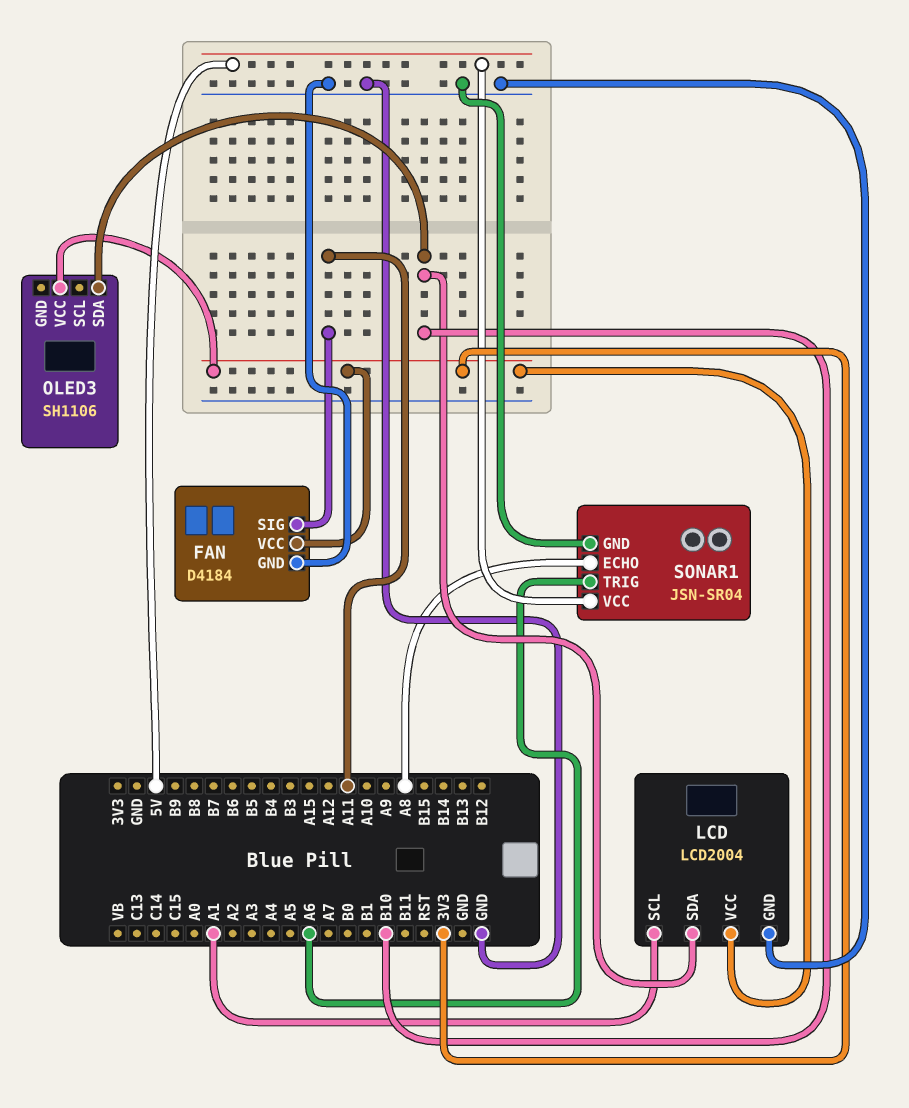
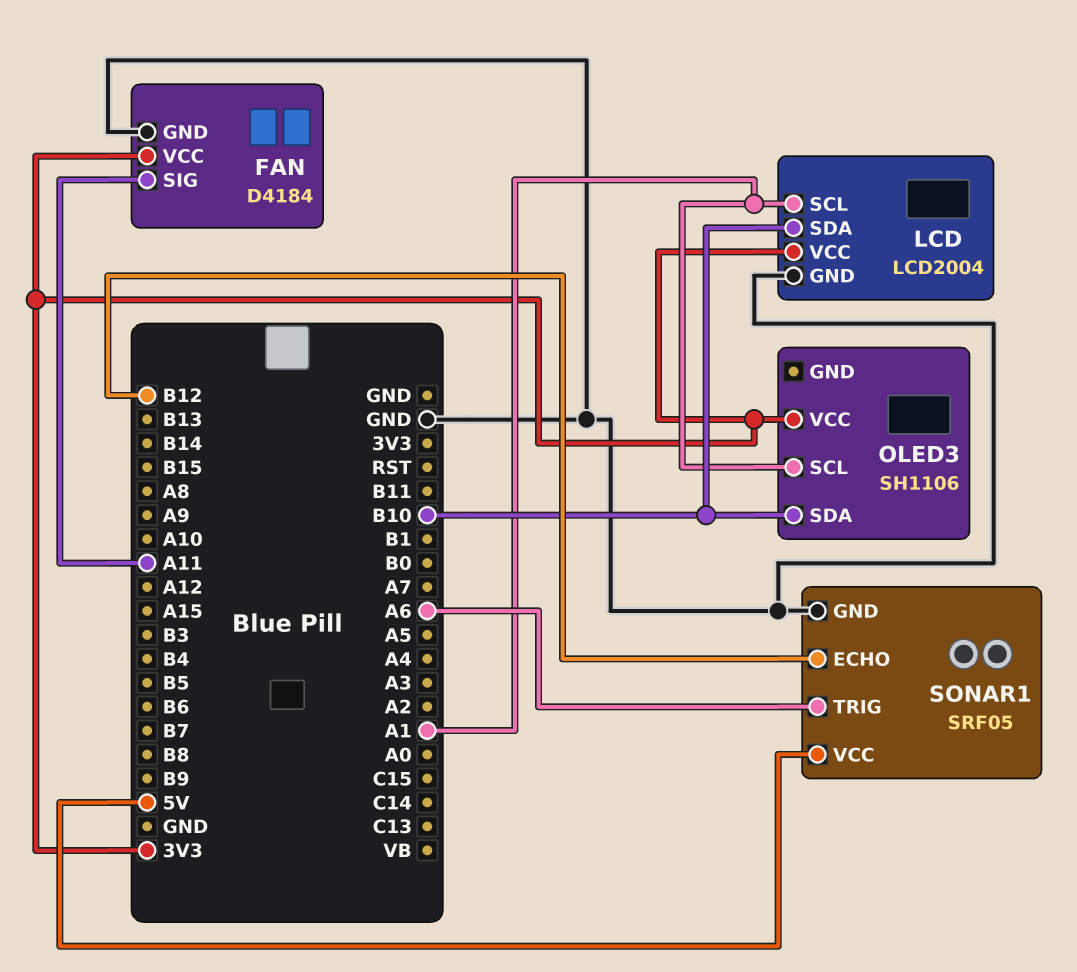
OLED3 pin SCL: none -> A1
SONAR1: JSN-SR04 -> SRF05
SONAR1 pin ECHO: A8 -> B12

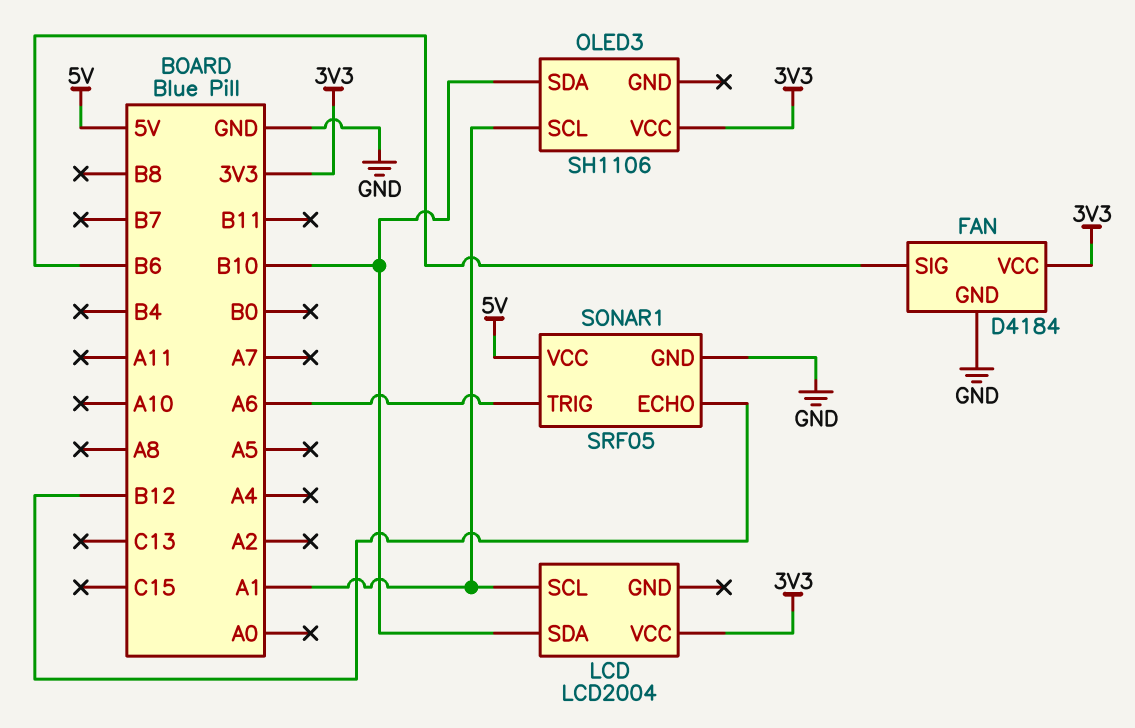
FAN pin SIG: A11 -> B6
LCD pin GND: GND -> none

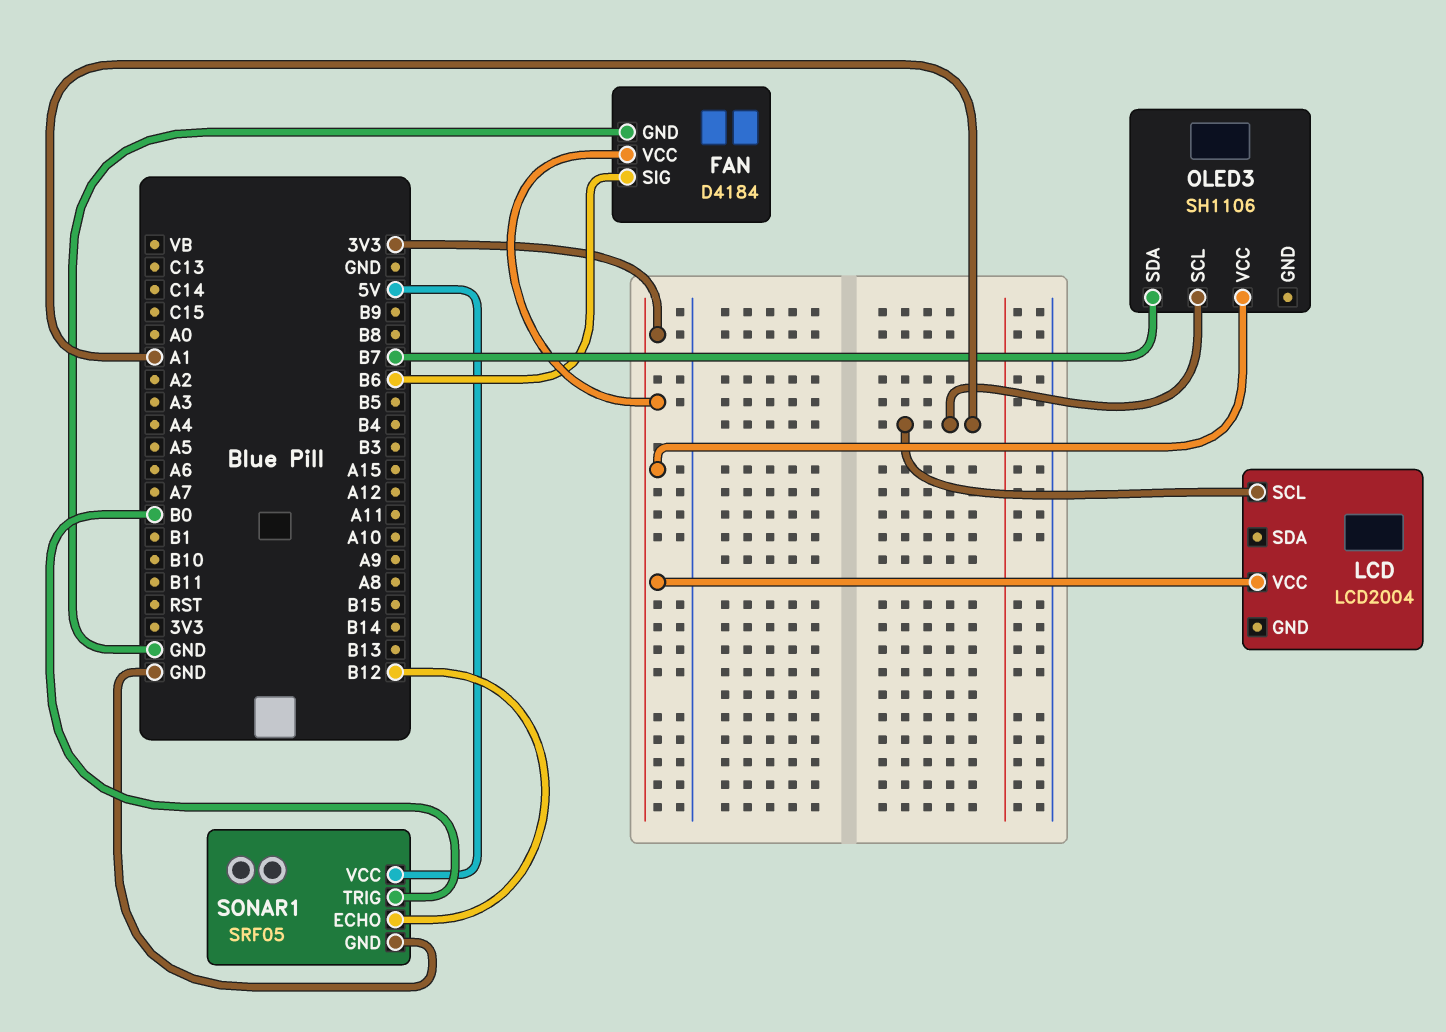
LCD pin SDA: B10 -> none
OLED3 pin SDA: B10 -> B7
SONAR1 pin TRIG: A6 -> B0

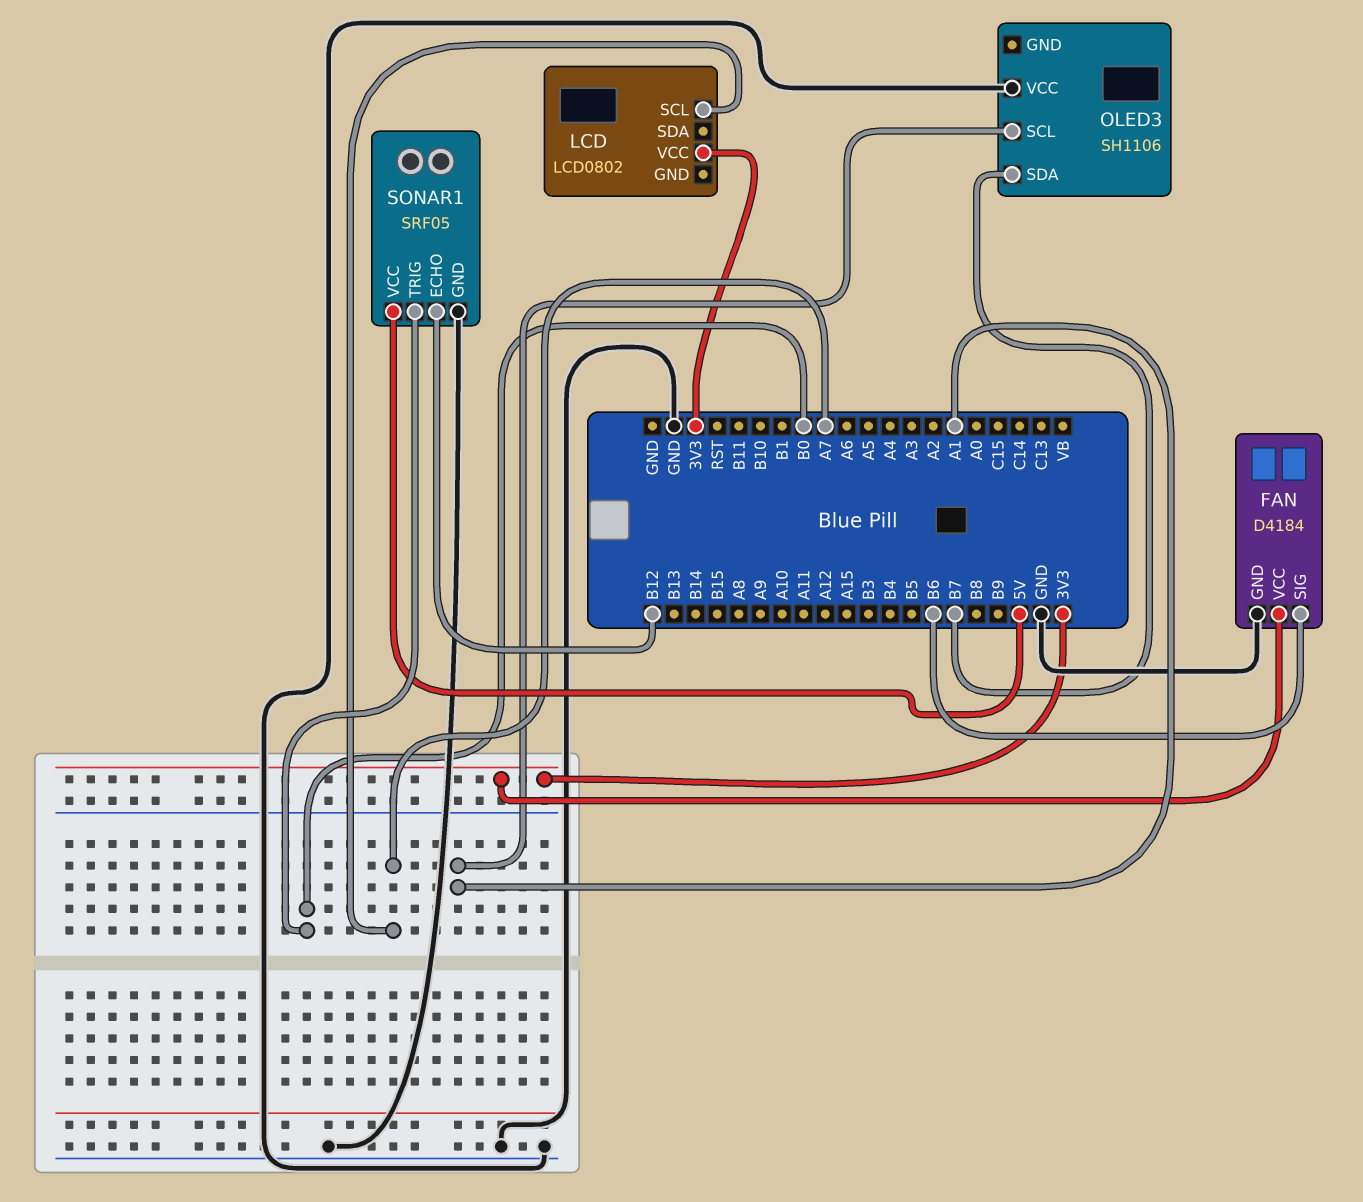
LCD: LCD2004 -> LCD0802
LCD pin SCL: A1 -> A7
OLED3 pin VCC: 3V3 -> GND

